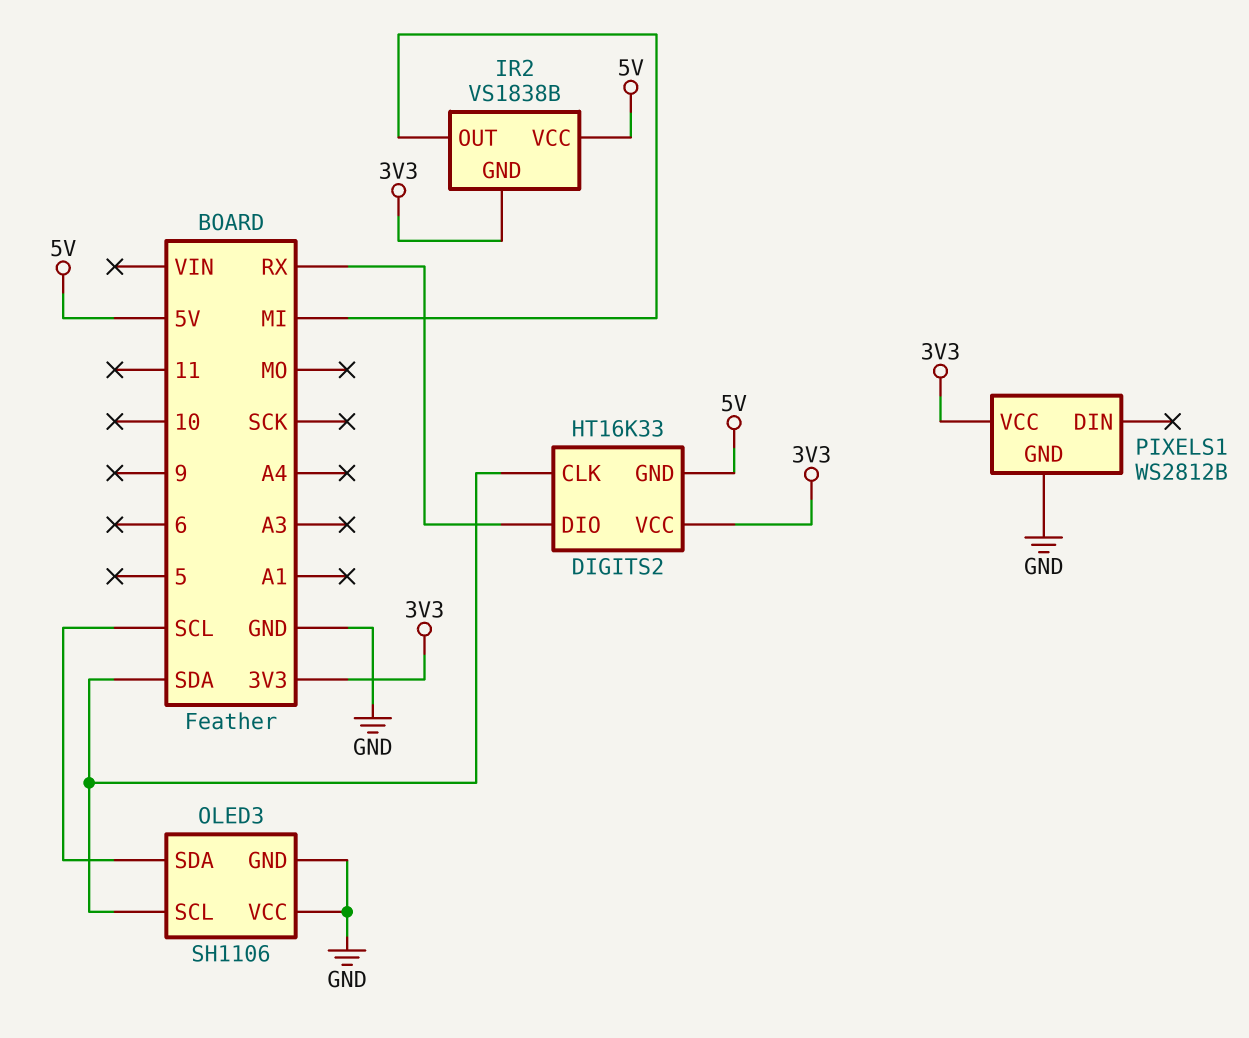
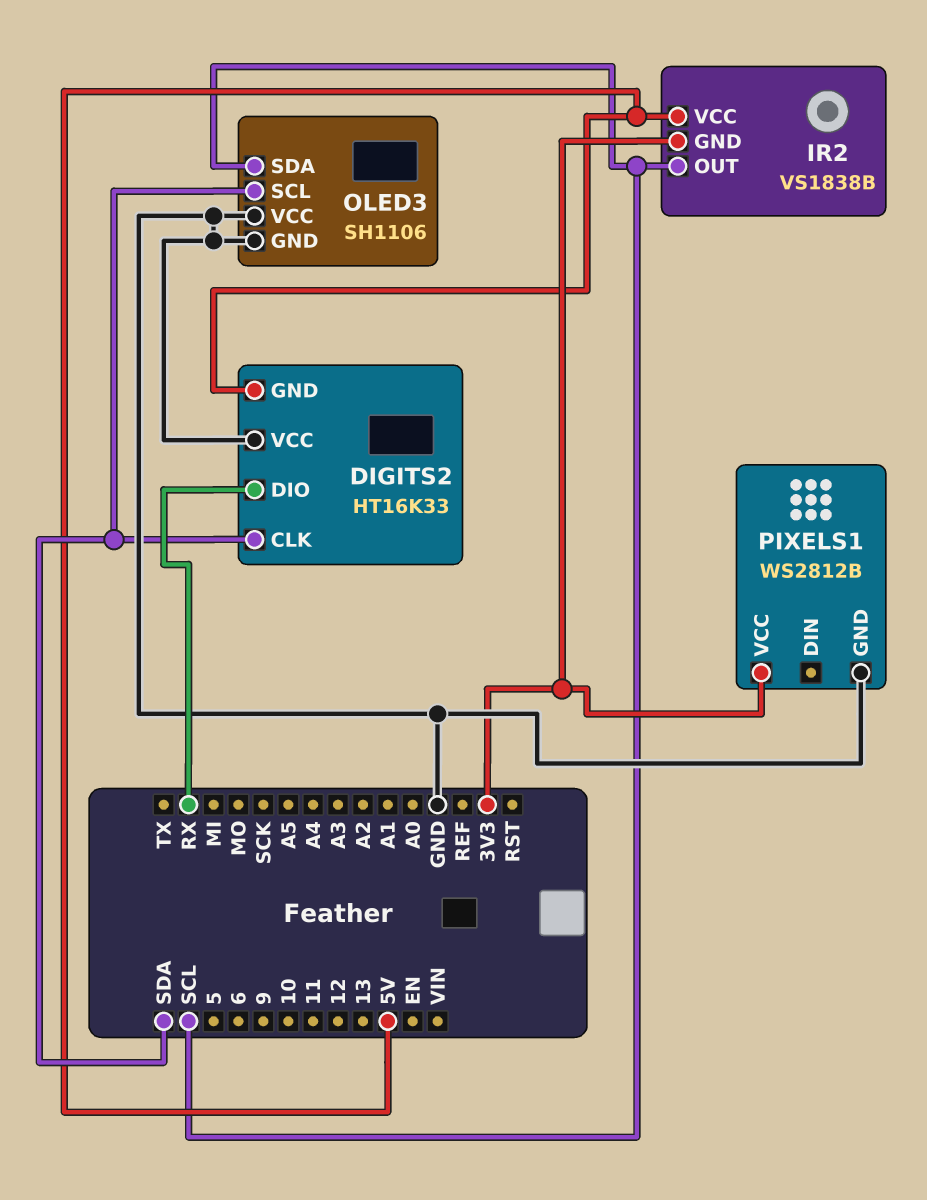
DIGITS2 pin VCC: 3V3 -> GND
IR2 pin OUT: MI -> SCL

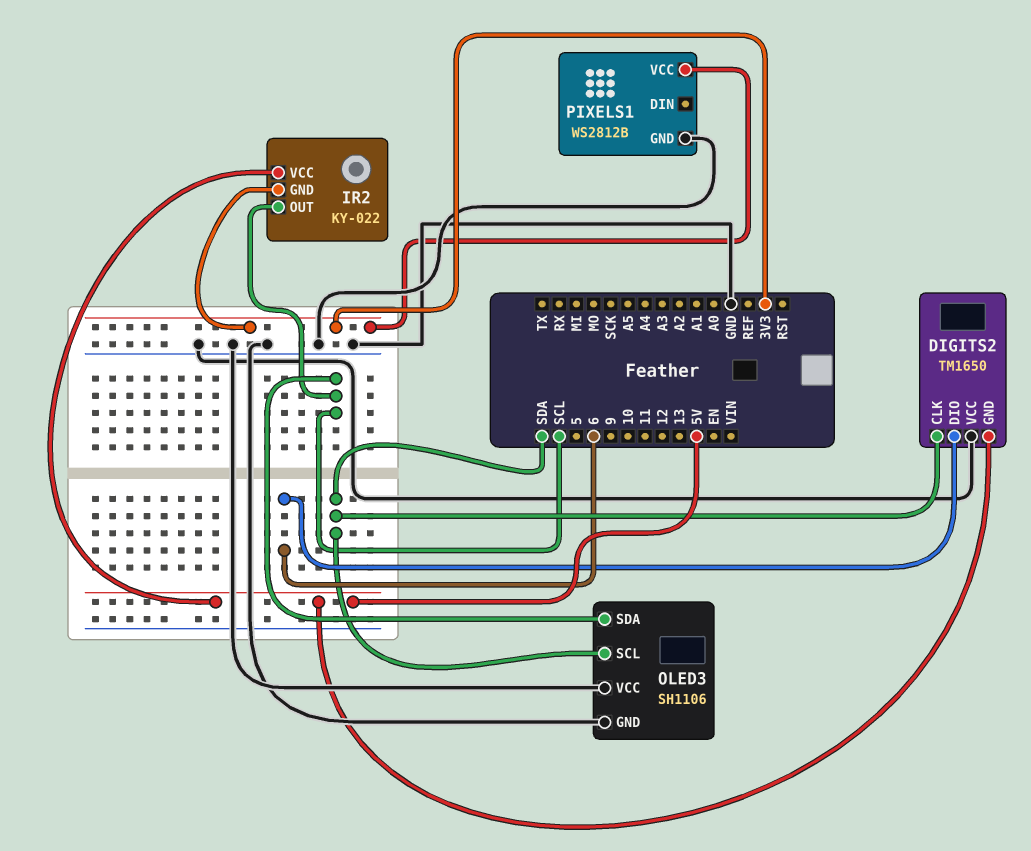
DIGITS2: HT16K33 -> TM1650
DIGITS2 pin DIO: RX -> 6
IR2: VS1838B -> KY-022

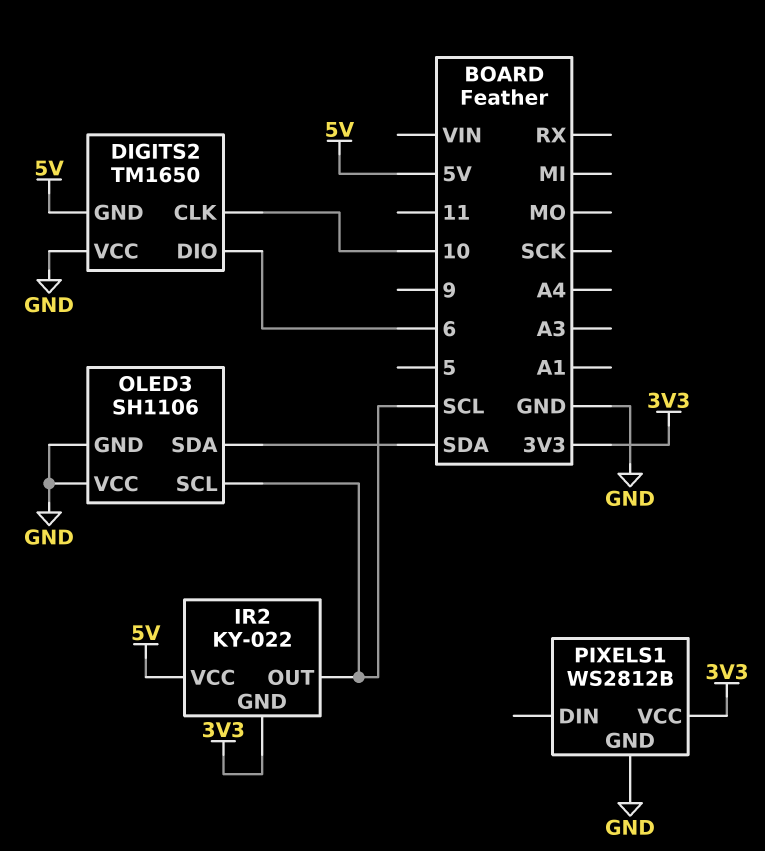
DIGITS2 pin CLK: SDA -> 10
OLED3 pin SCL: SDA -> SCL
OLED3 pin SDA: SCL -> SDA

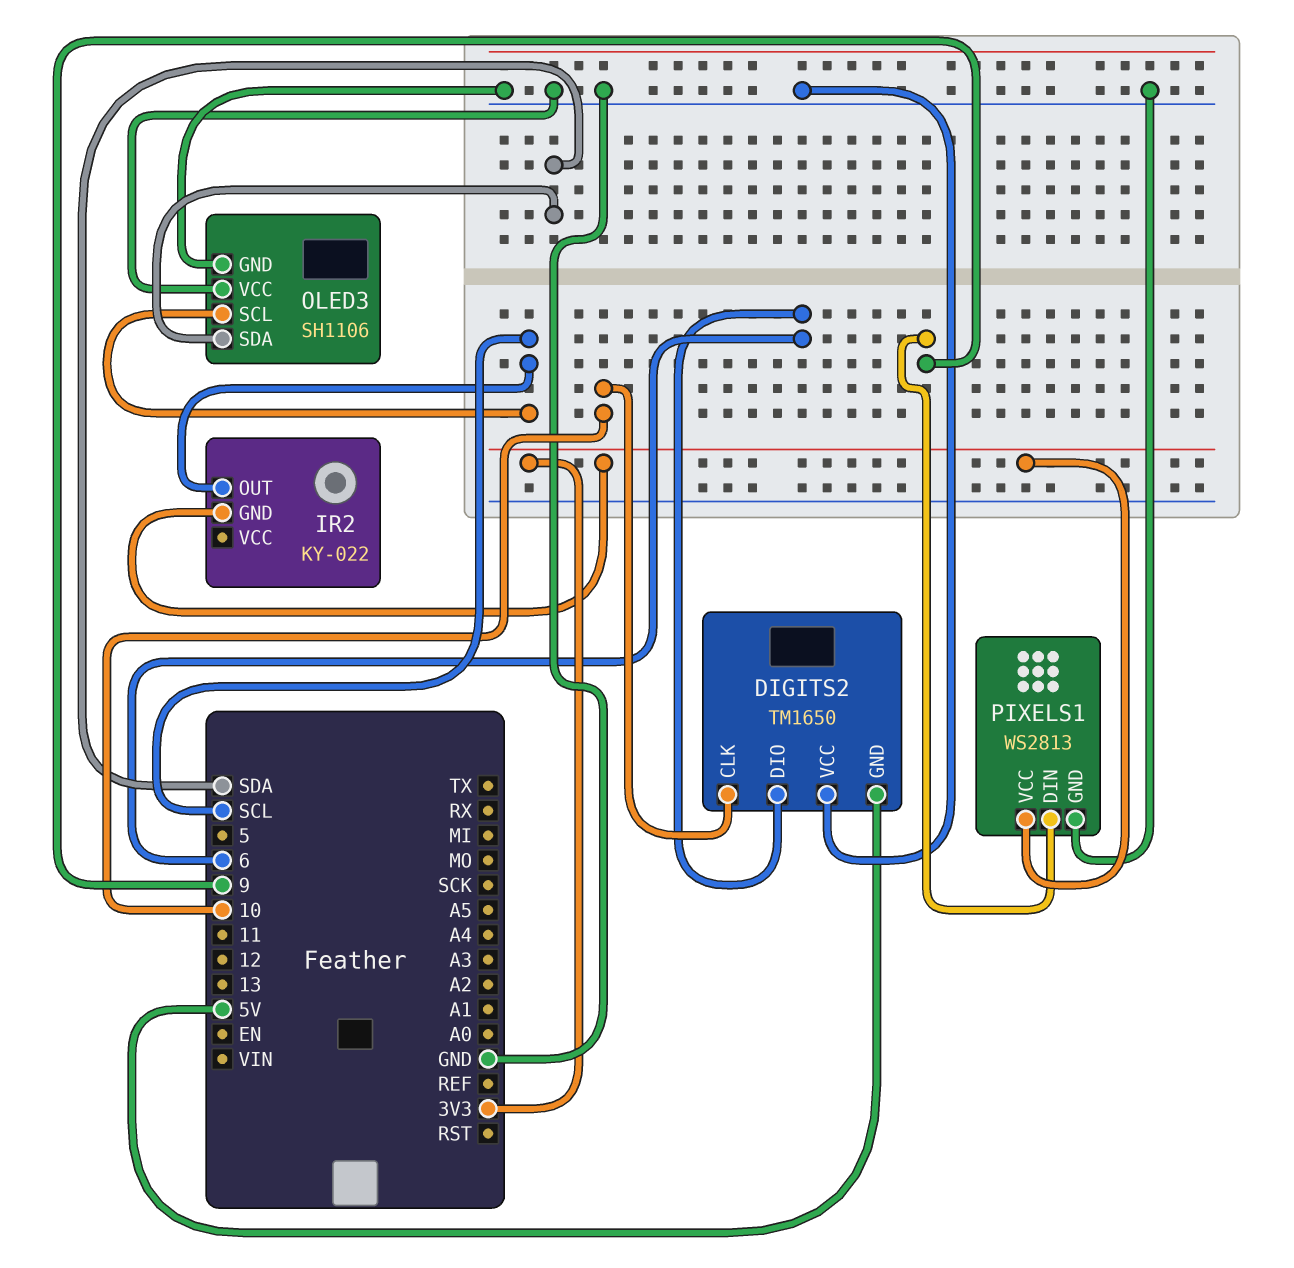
IR2 pin VCC: 5V -> none
PIXELS1: WS2812B -> WS2813
PIXELS1 pin DIN: none -> 9

